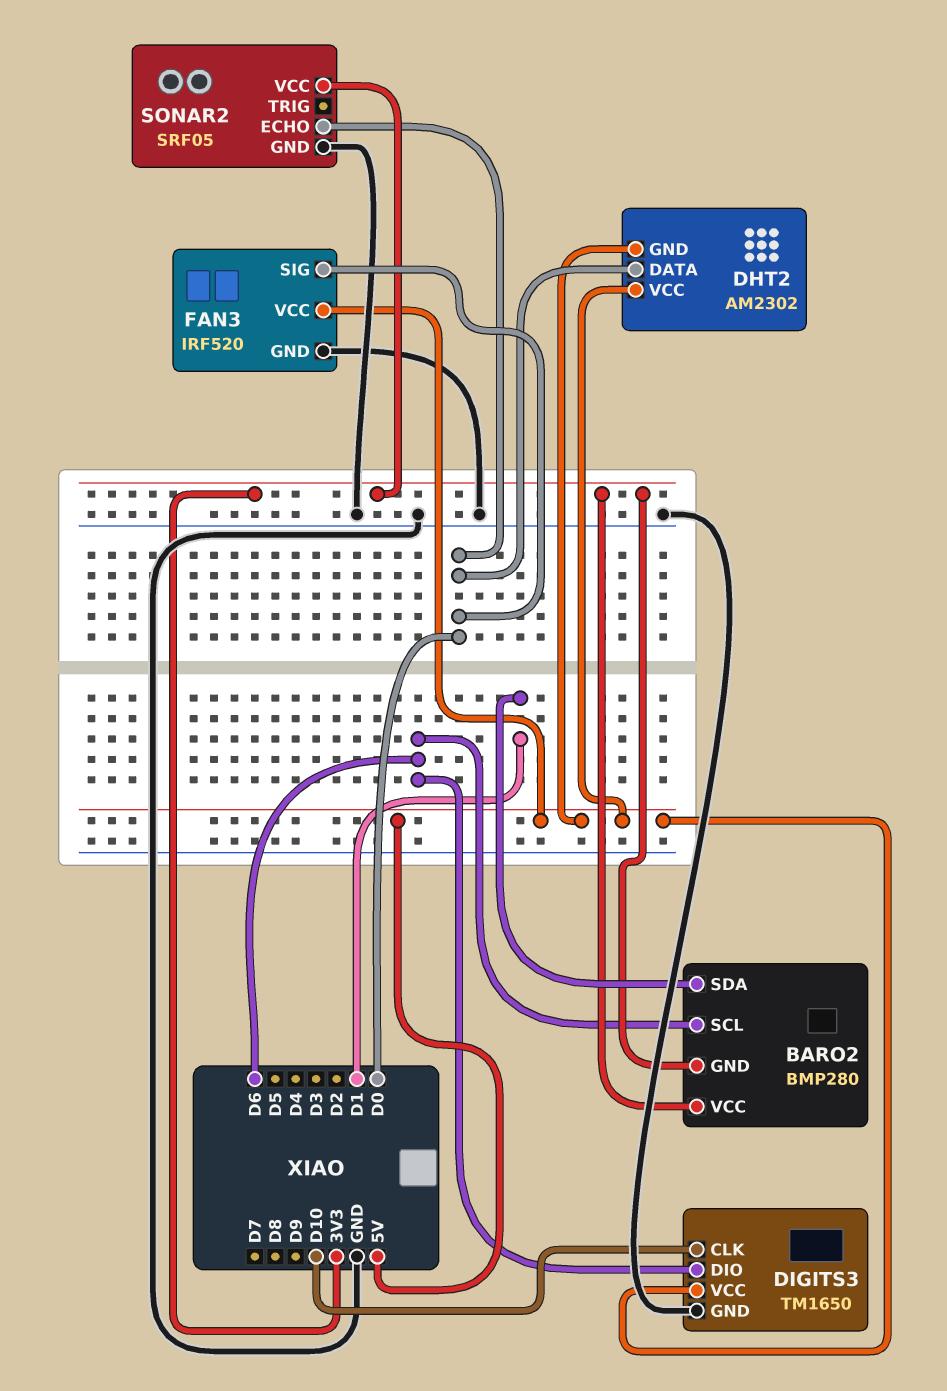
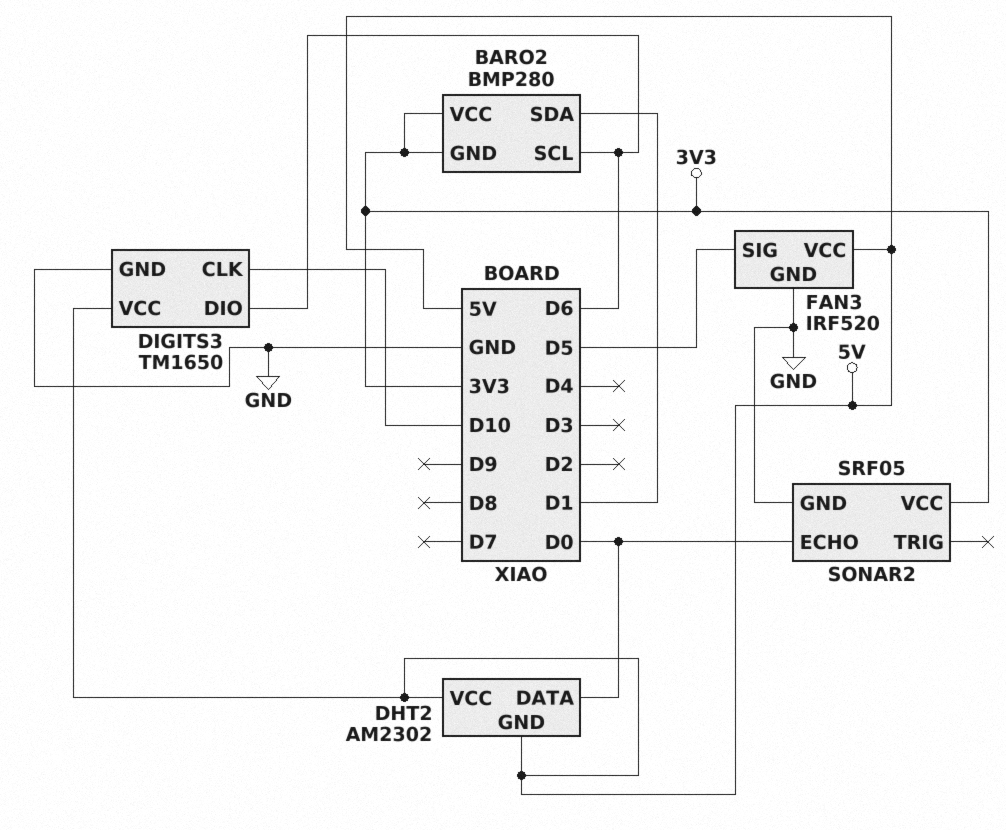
FAN3 pin SIG: D0 -> D5

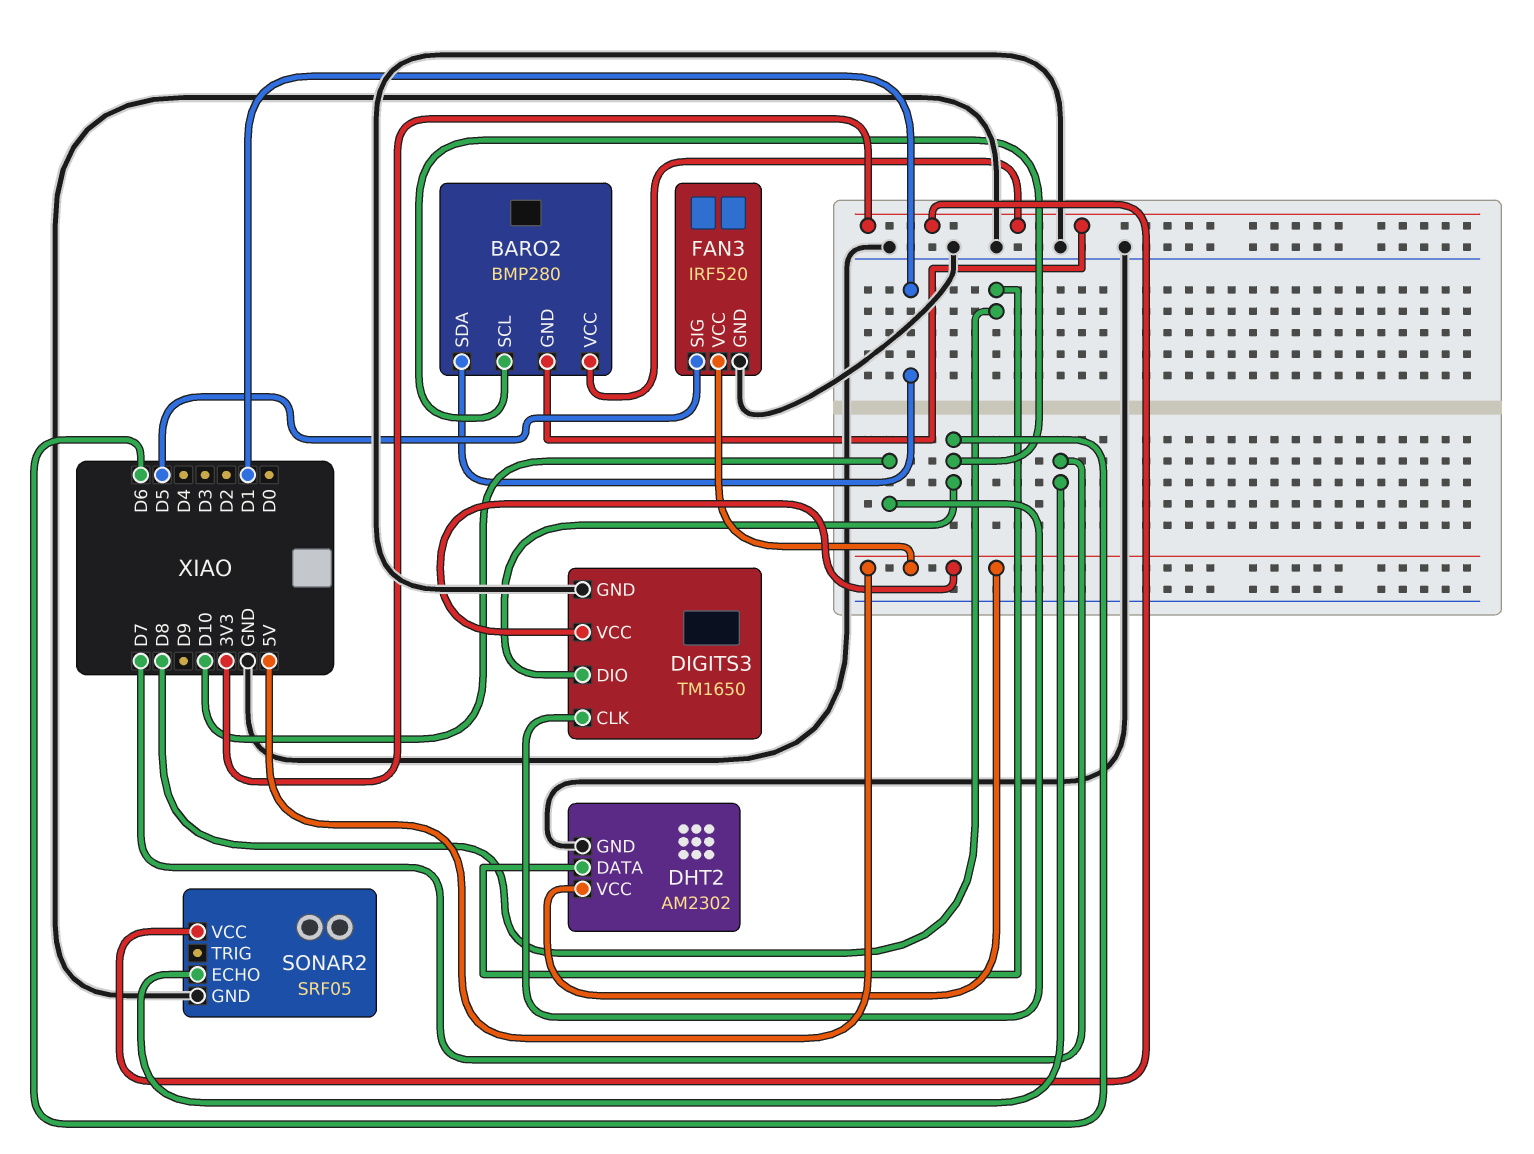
DHT2 pin DATA: D0 -> D8
DHT2 pin GND: 5V -> GND
SONAR2 pin ECHO: D0 -> D7

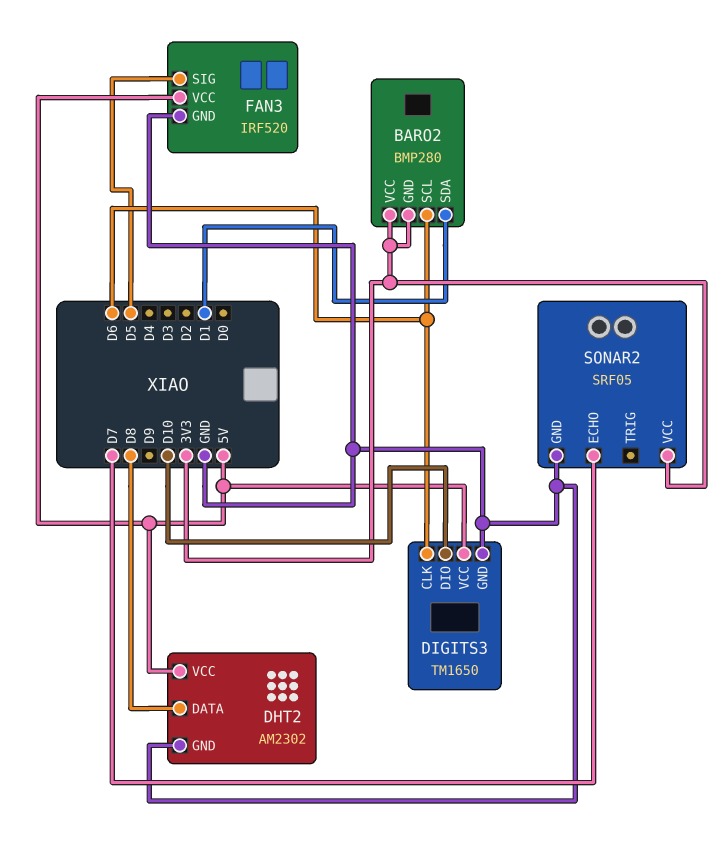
DIGITS3 pin CLK: D10 -> D6
DIGITS3 pin DIO: D6 -> D10

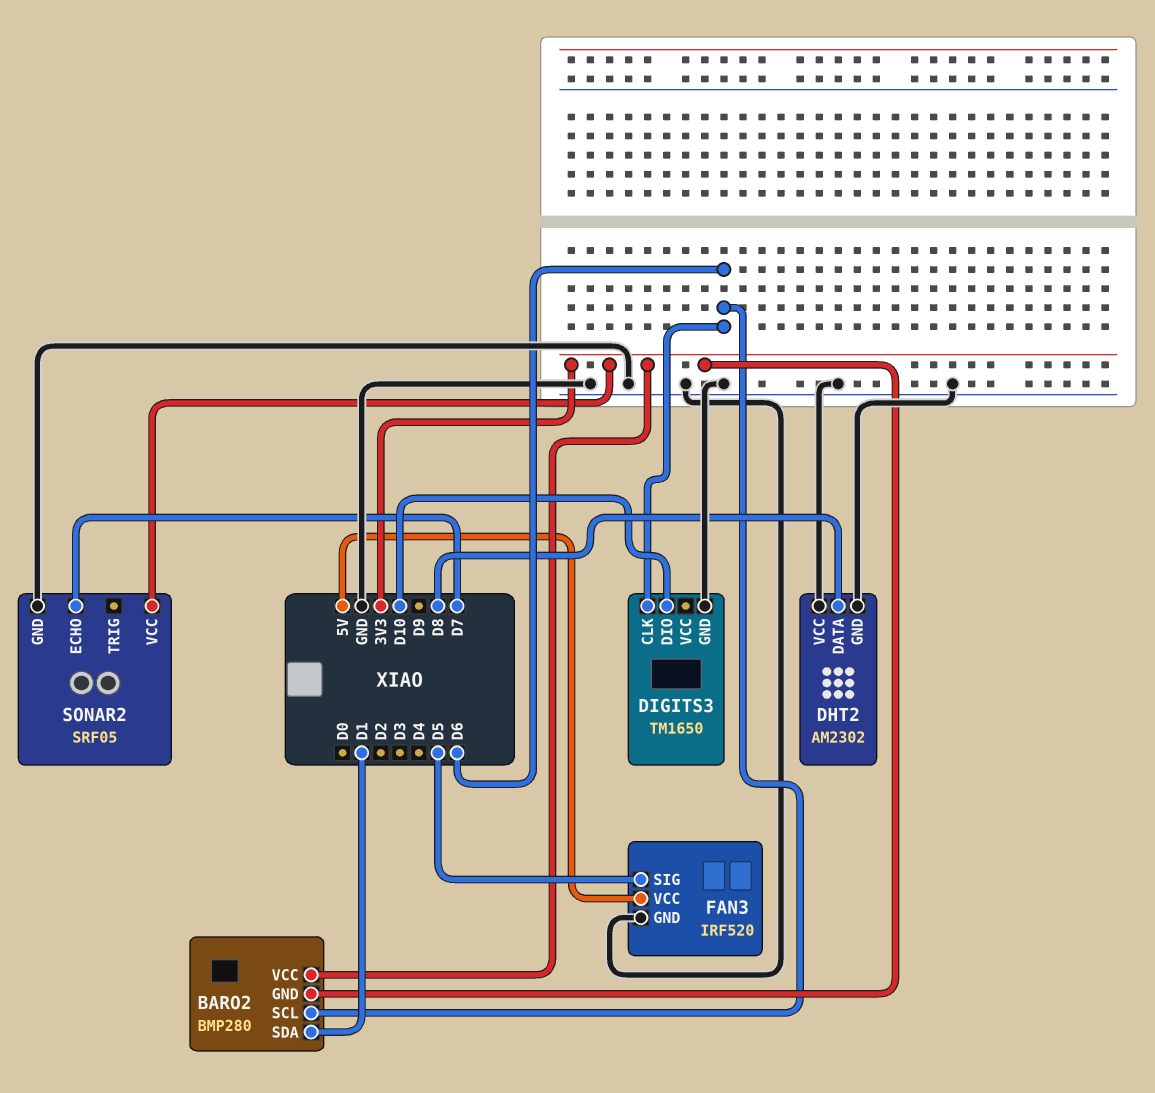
DHT2 pin VCC: 5V -> GND
DIGITS3 pin VCC: 5V -> none

